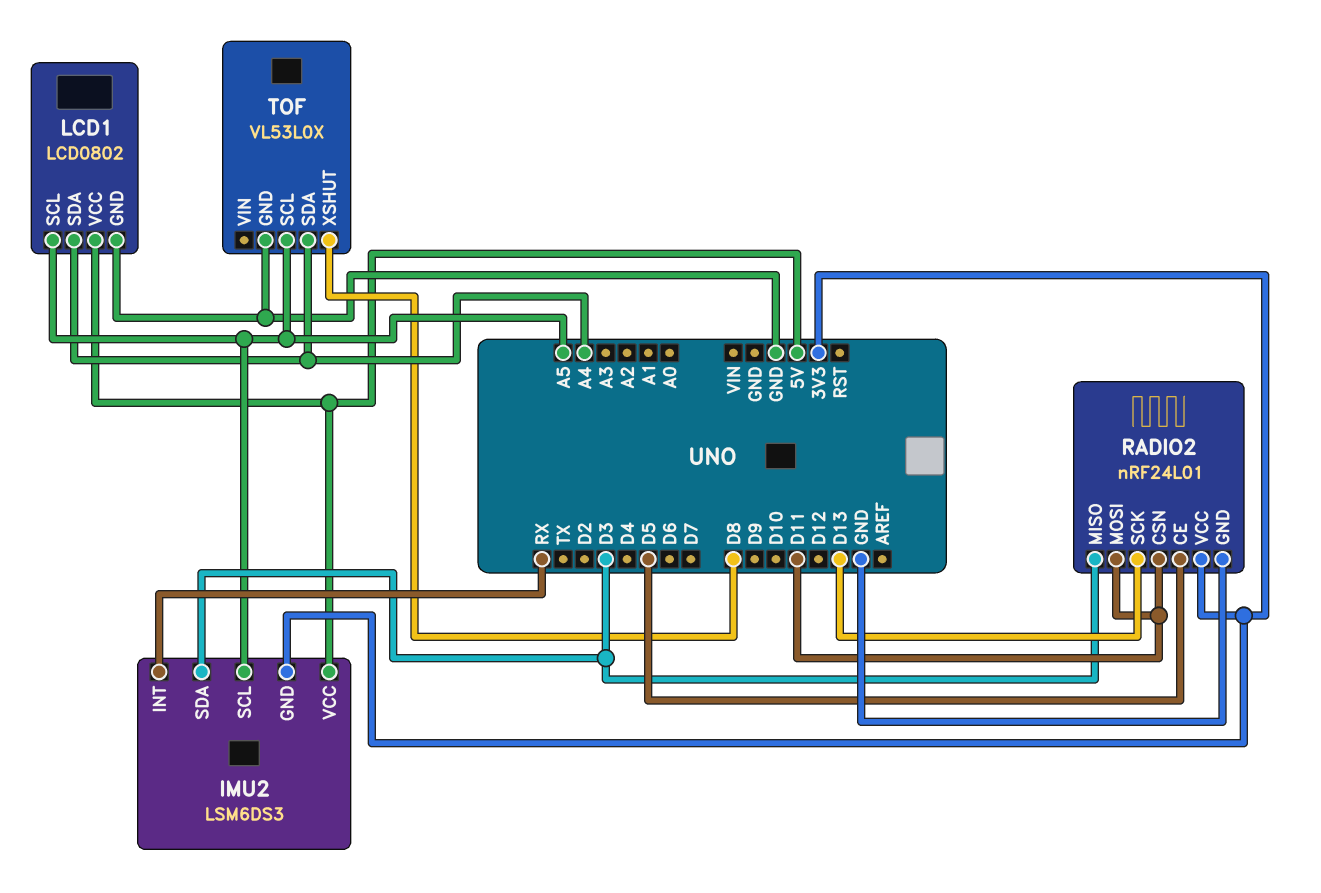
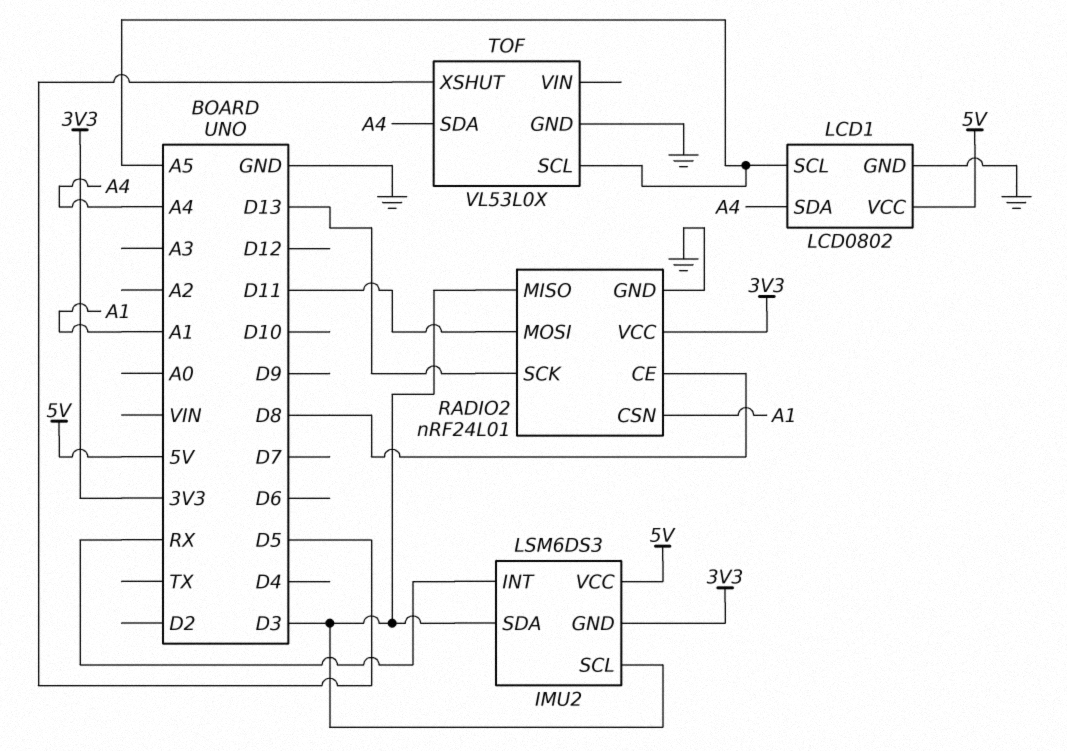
IMU2 pin SCL: A5 -> D3
RADIO2 pin CE: D5 -> D8
RADIO2 pin CSN: D11 -> A1
TOF pin XSHUT: D8 -> D5

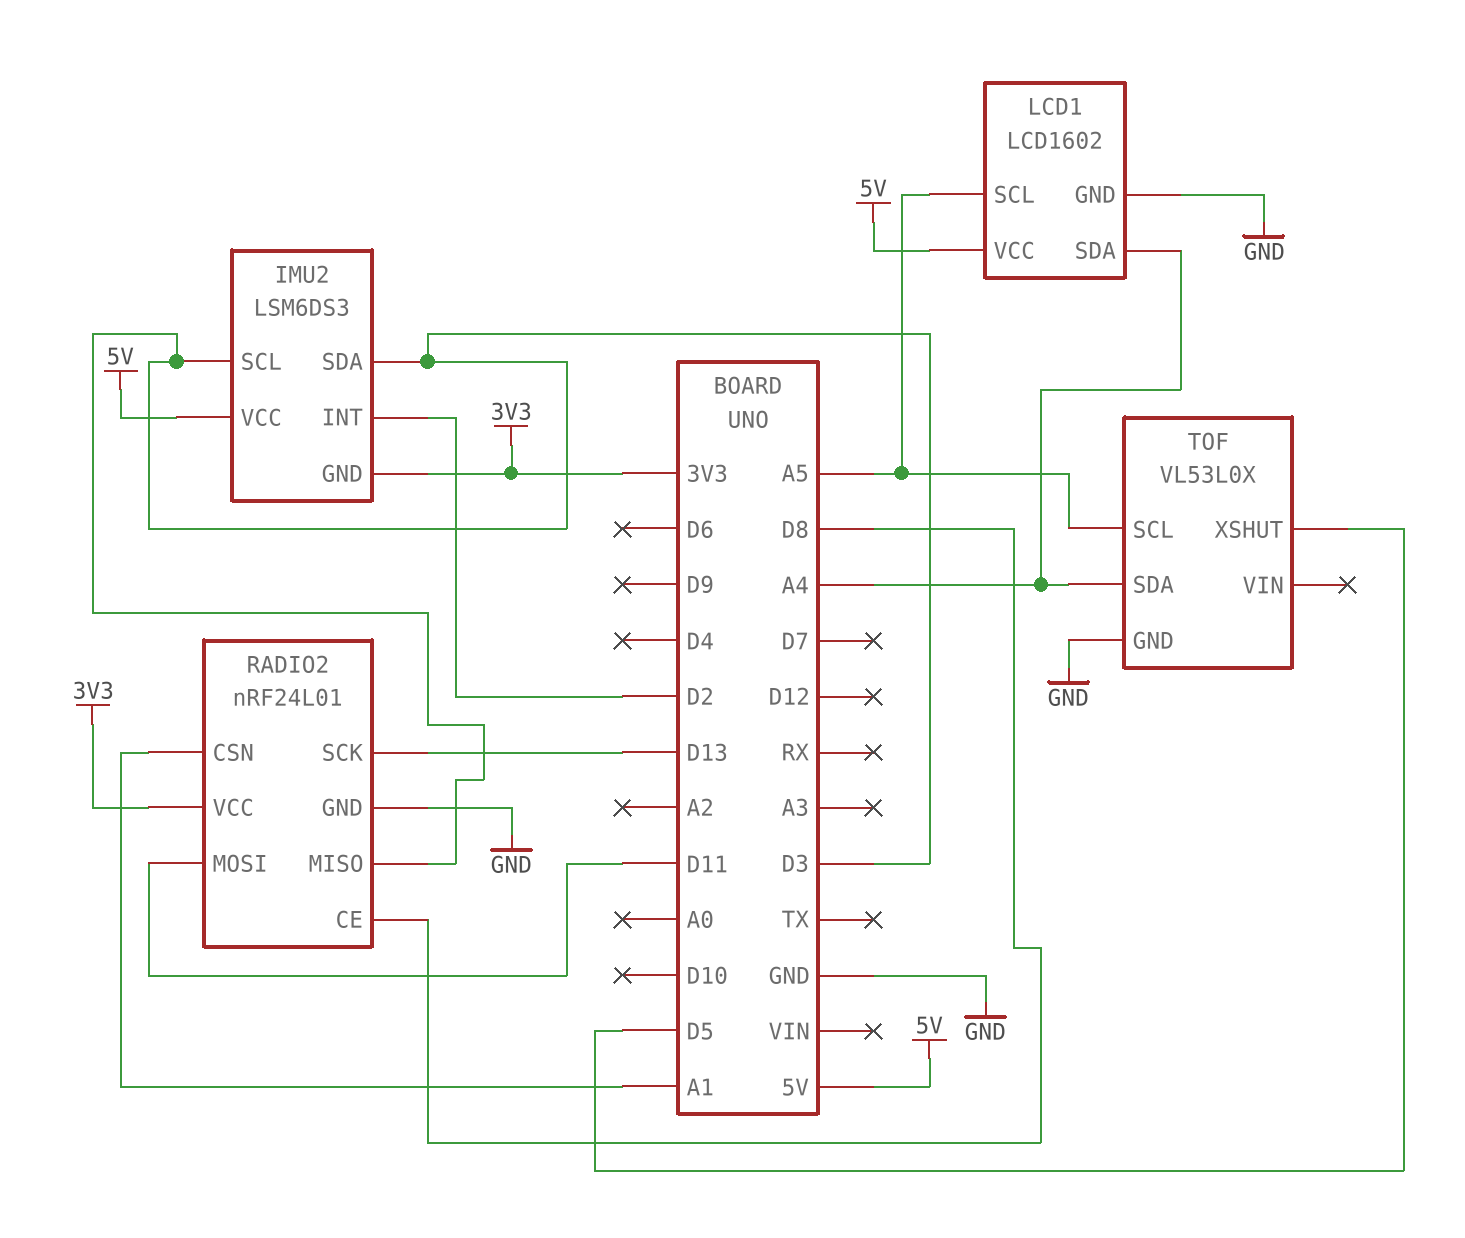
IMU2 pin INT: RX -> D2
LCD1: LCD0802 -> LCD1602

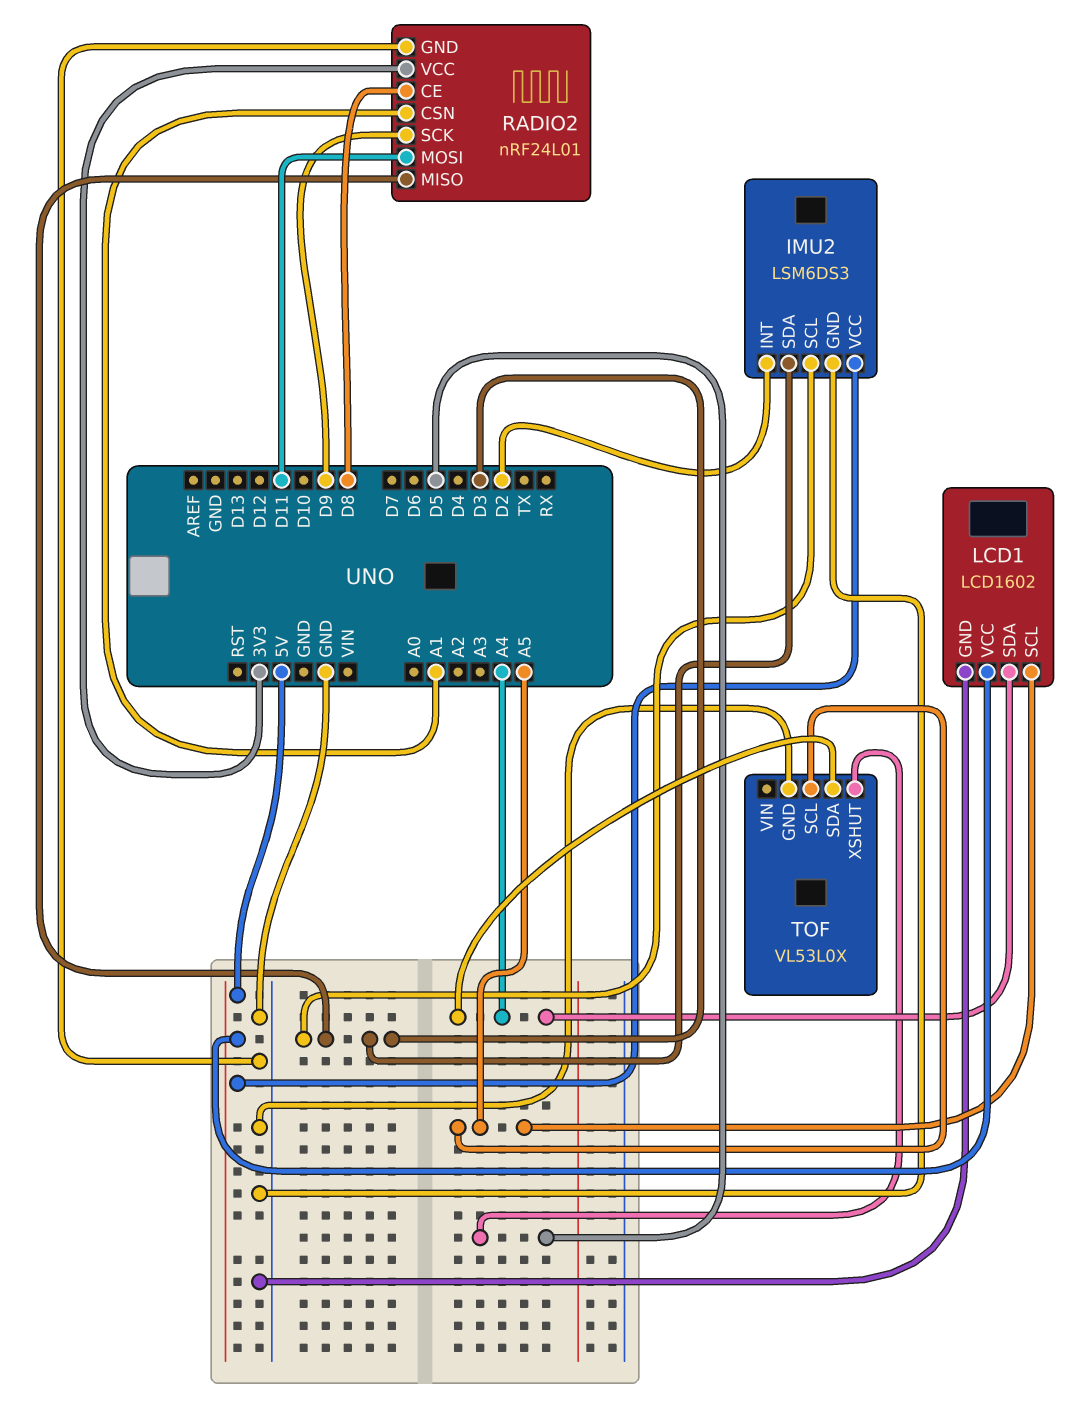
IMU2 pin GND: 3V3 -> GND
RADIO2 pin SCK: D13 -> D9

